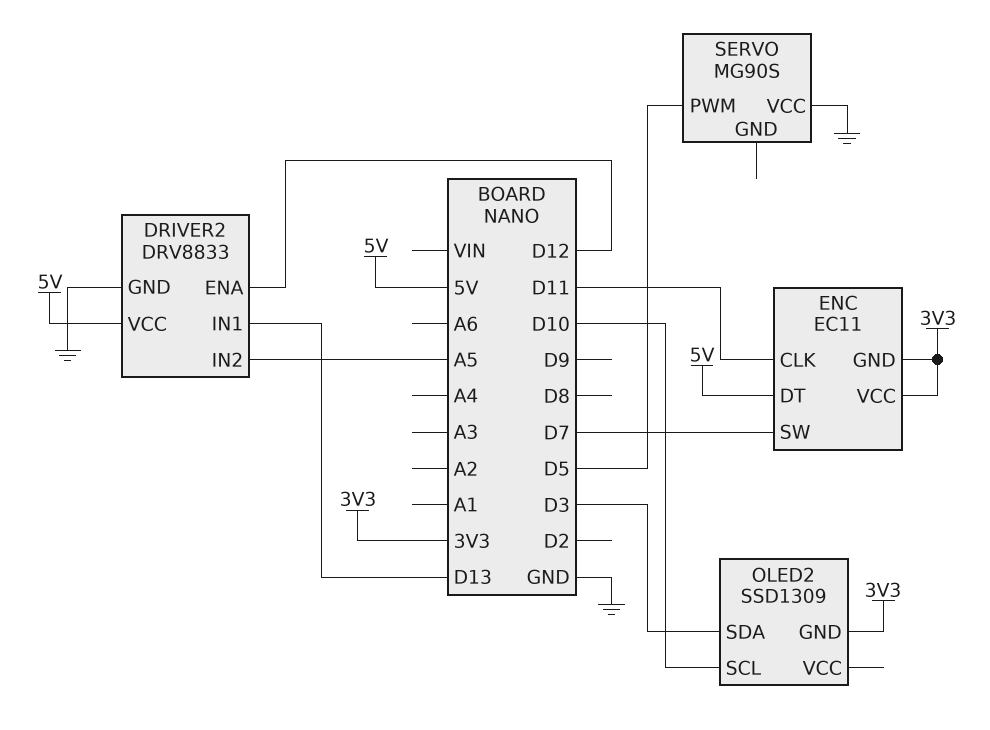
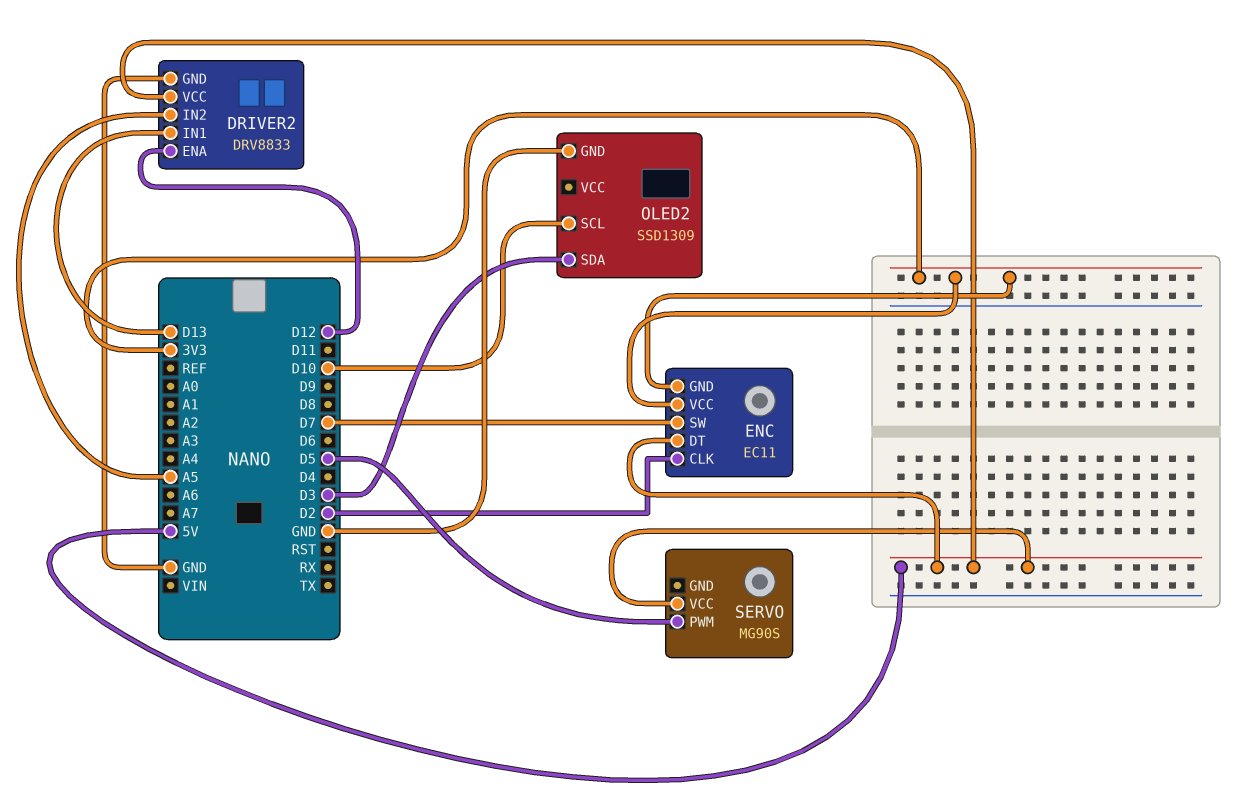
ENC pin CLK: D11 -> D2
OLED2 pin GND: 3V3 -> GND
SERVO pin VCC: GND -> 5V

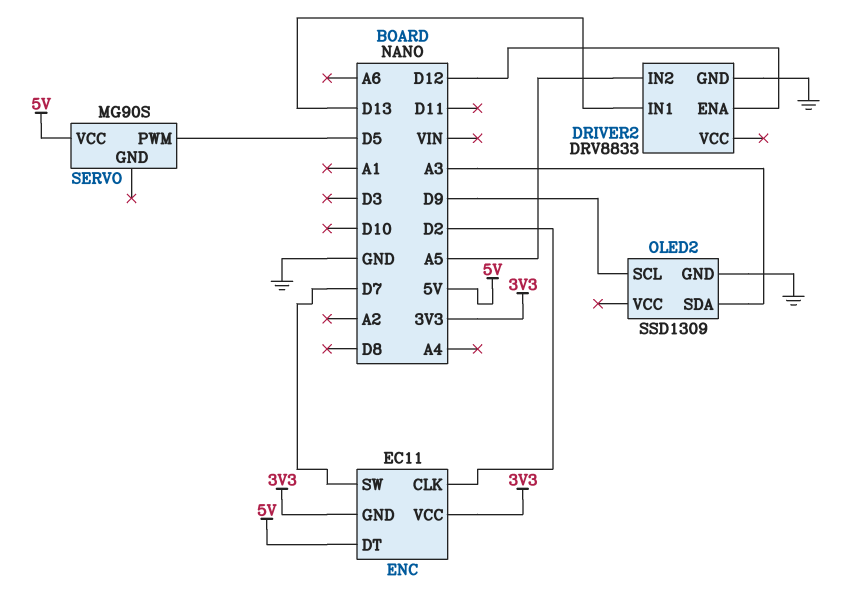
DRIVER2 pin VCC: 5V -> none
OLED2 pin SCL: D10 -> D9
OLED2 pin SDA: D3 -> A3

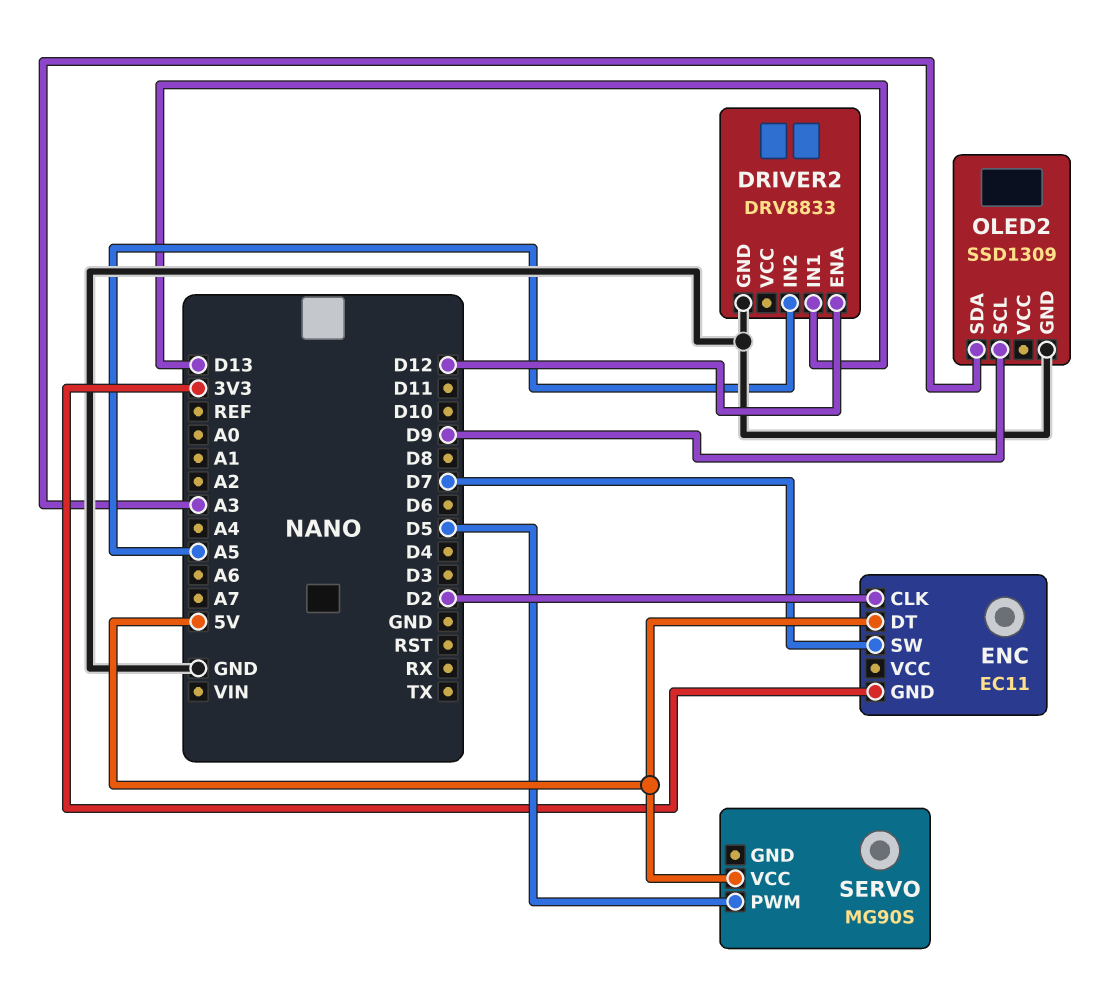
ENC pin VCC: 3V3 -> none

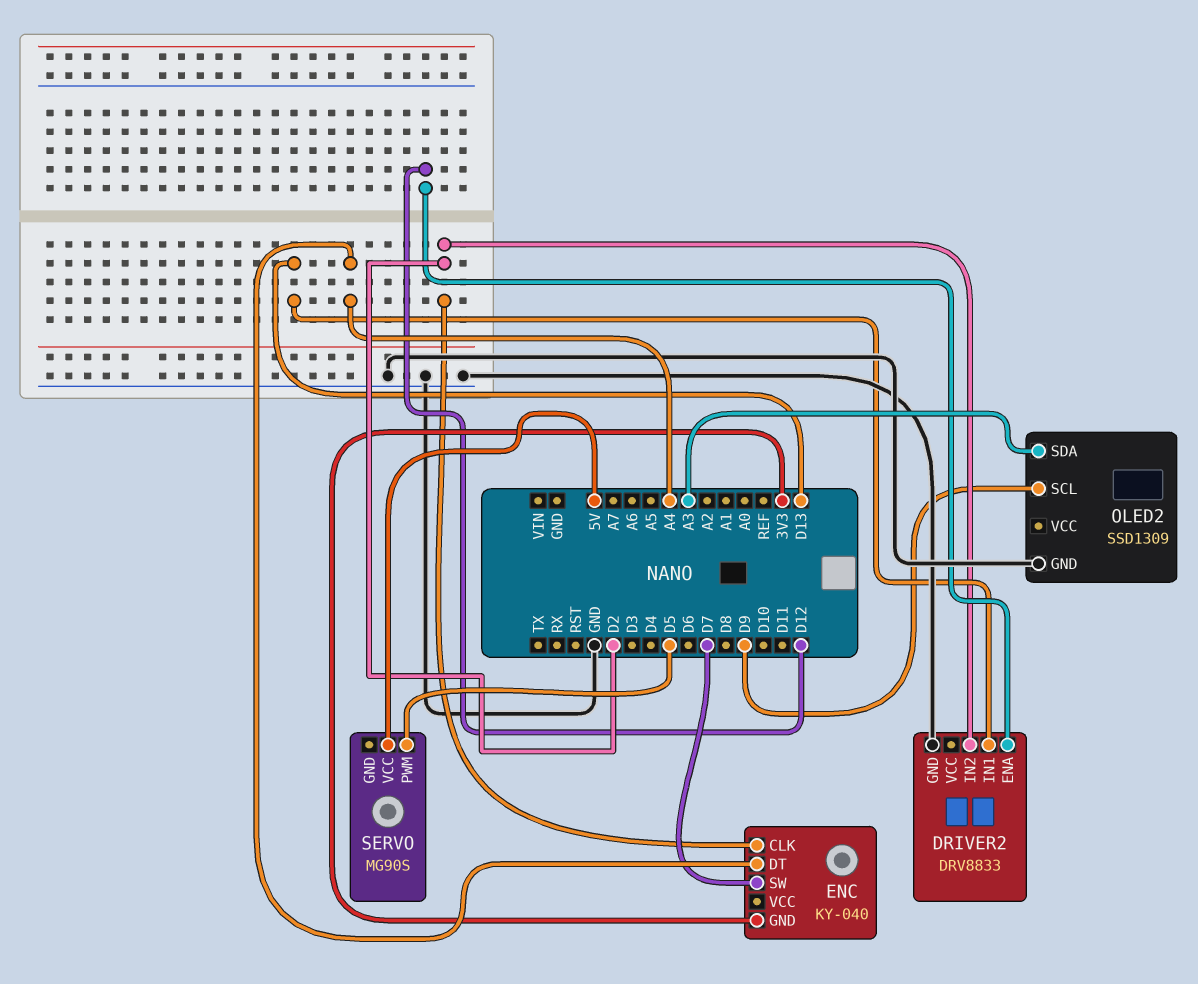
DRIVER2 pin IN2: A5 -> D2
ENC: EC11 -> KY-040
ENC pin DT: 5V -> A4

